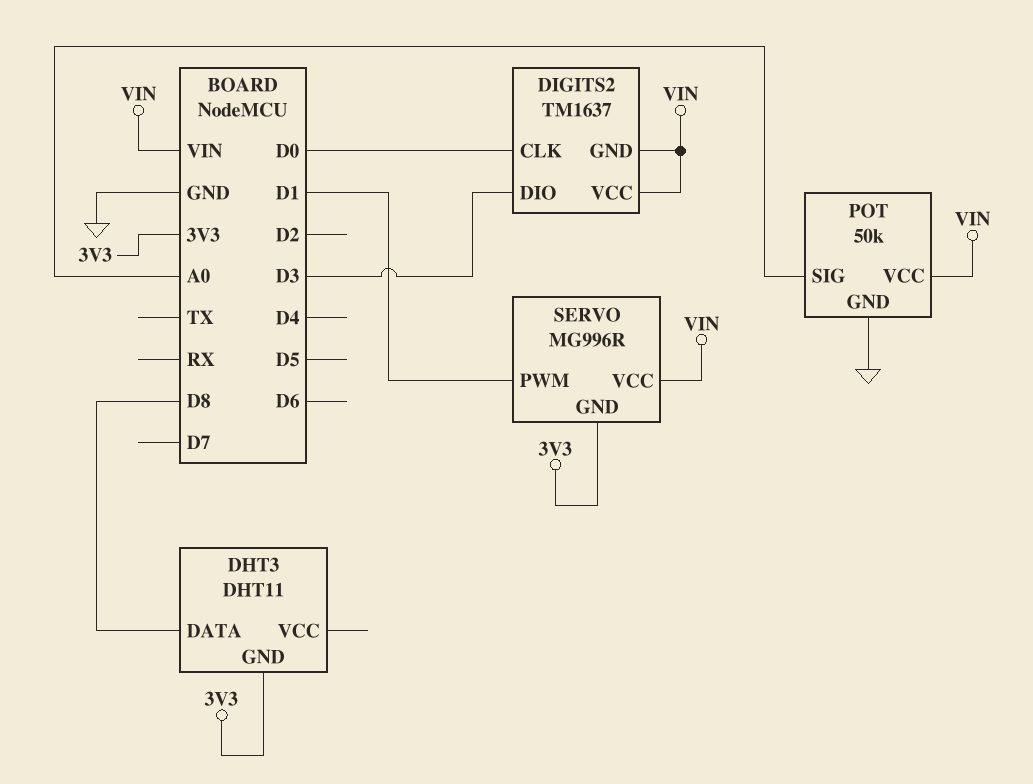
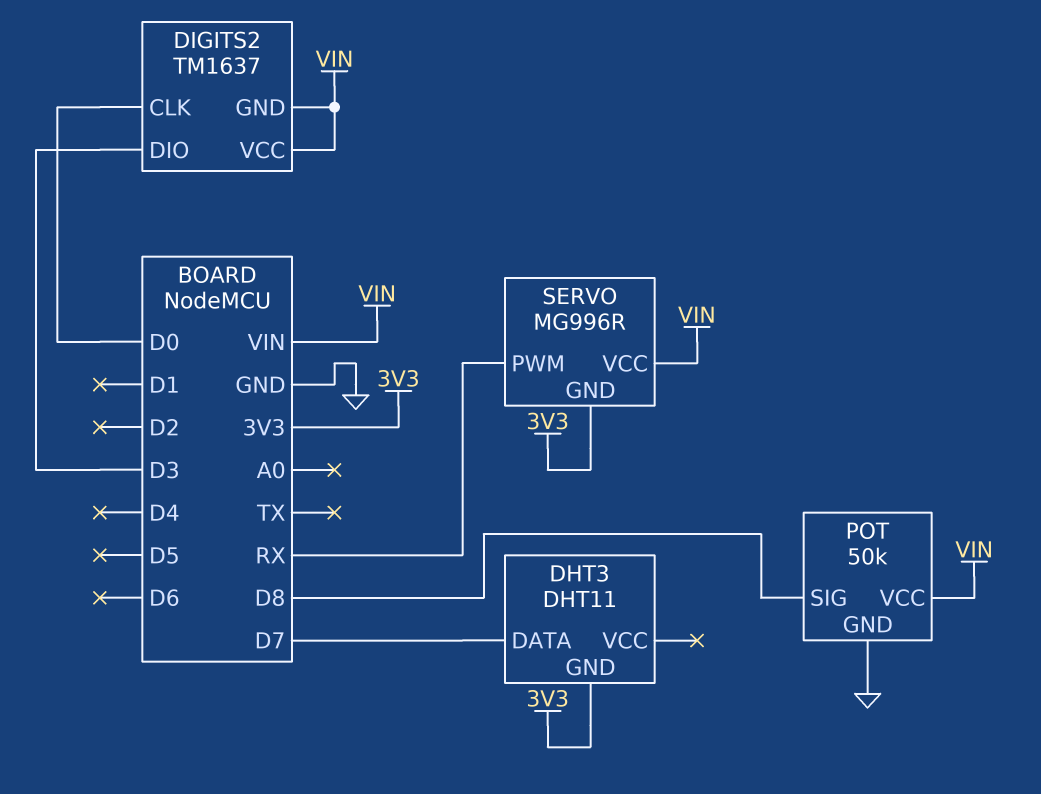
DHT3 pin DATA: D8 -> D7
POT pin SIG: A0 -> D8
SERVO pin PWM: D1 -> RX

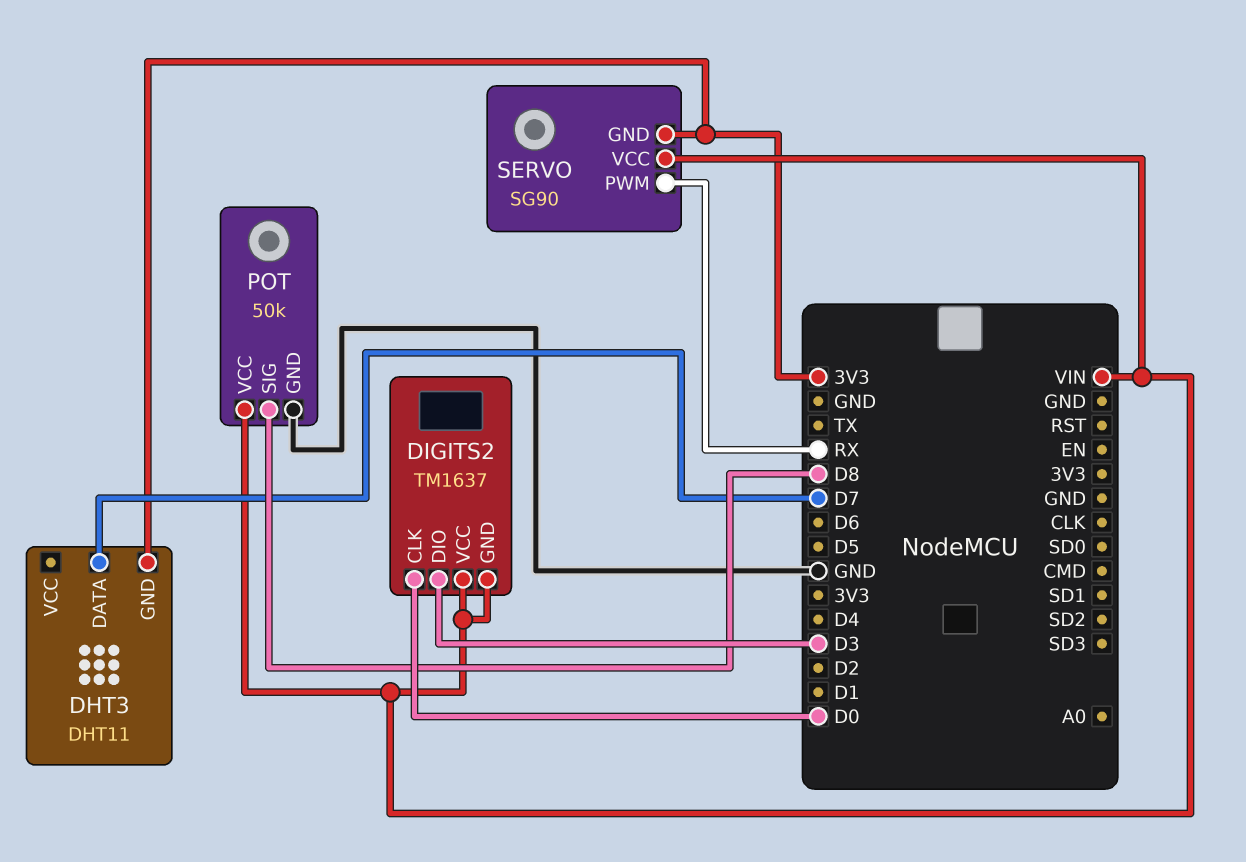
SERVO: MG996R -> SG90

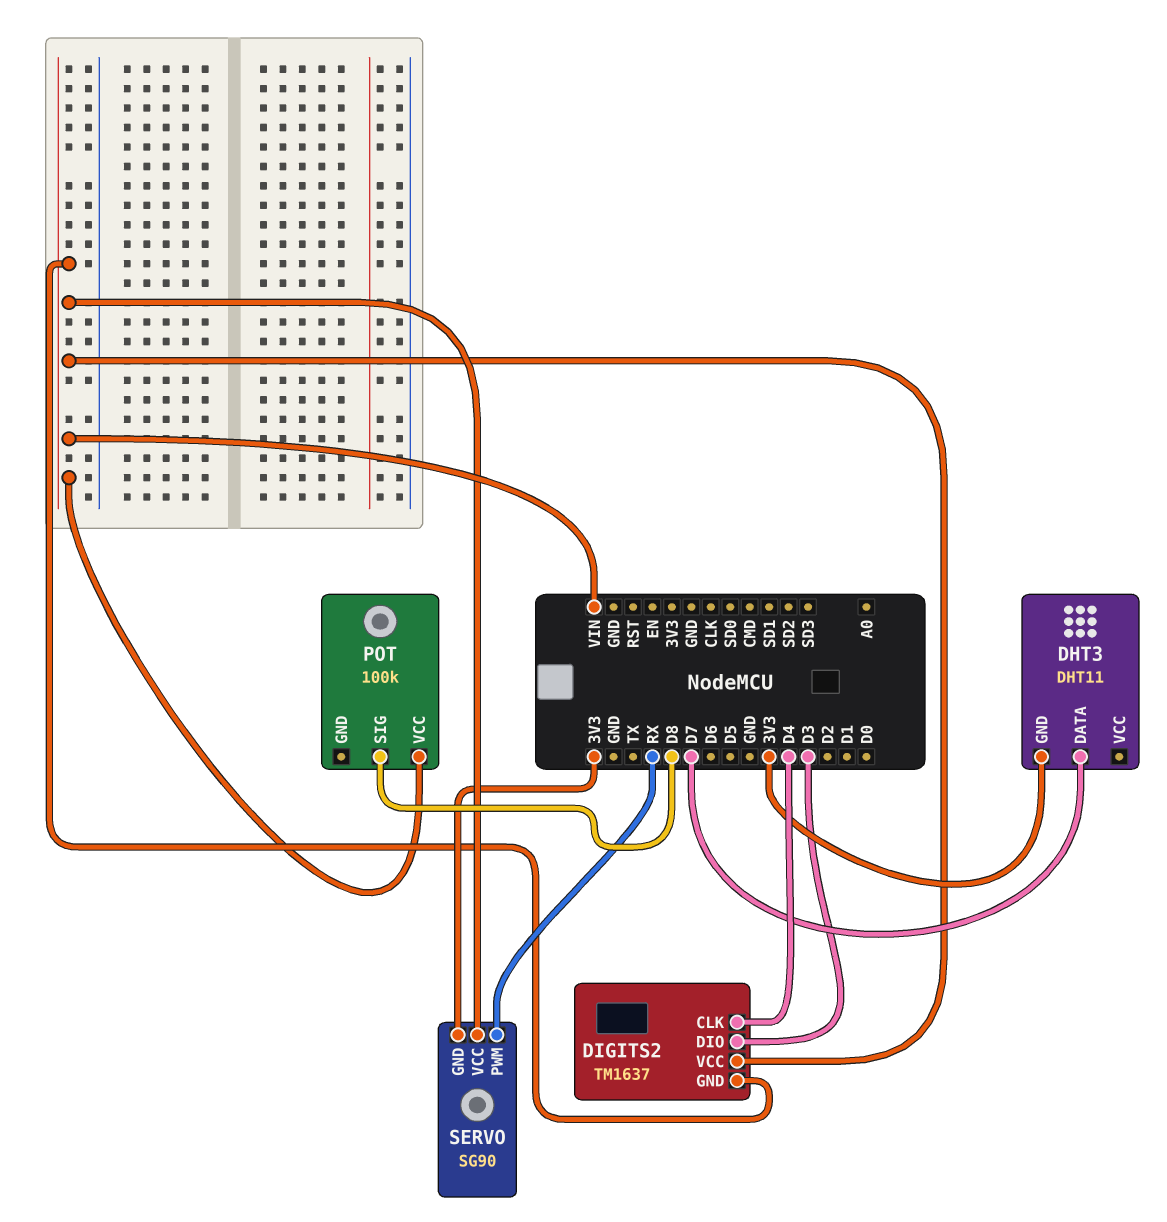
DIGITS2 pin CLK: D0 -> D4
POT: 50k -> 100k
POT pin GND: GND -> none

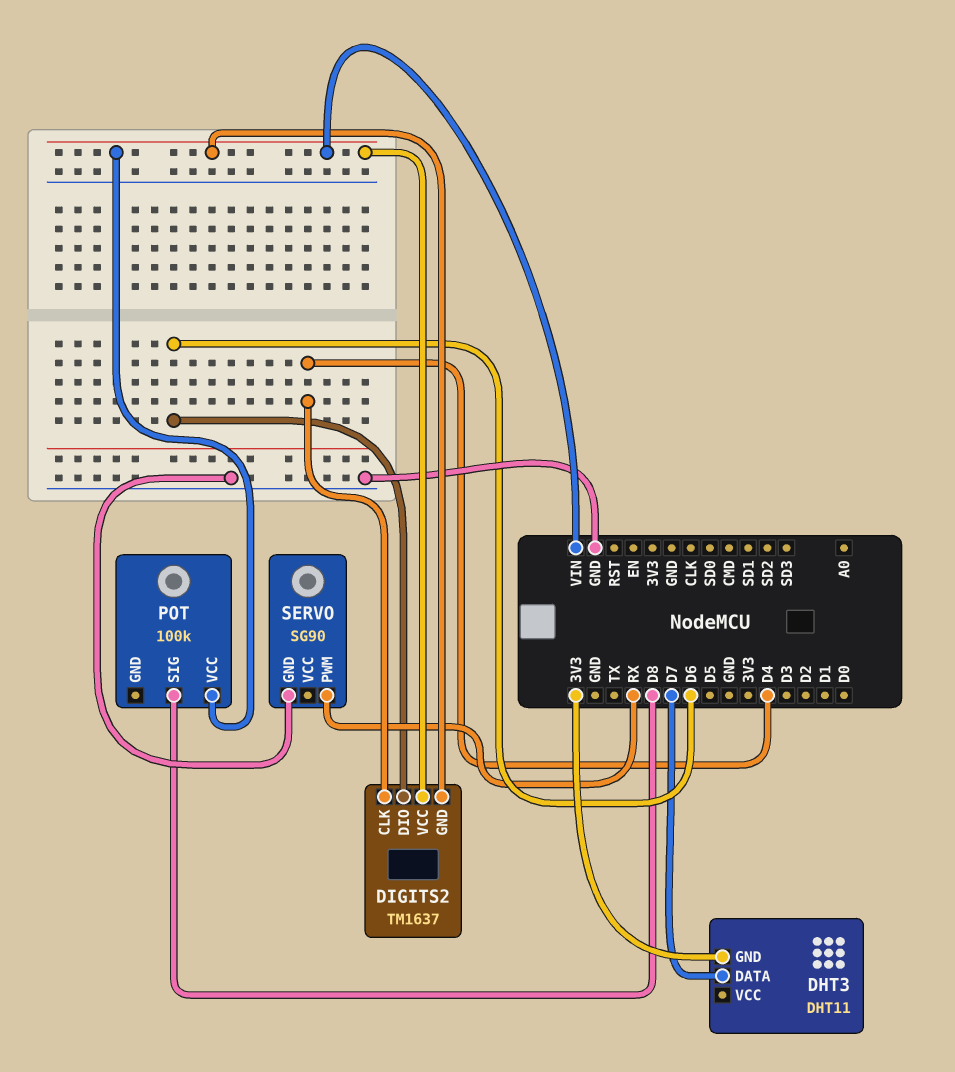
DIGITS2 pin DIO: D3 -> D6
SERVO pin GND: 3V3 -> GND
SERVO pin VCC: VIN -> none

